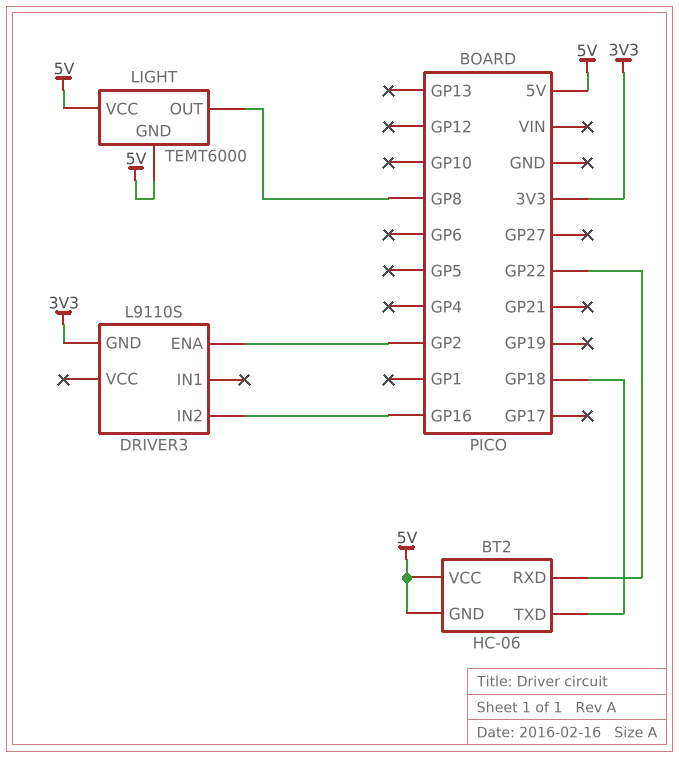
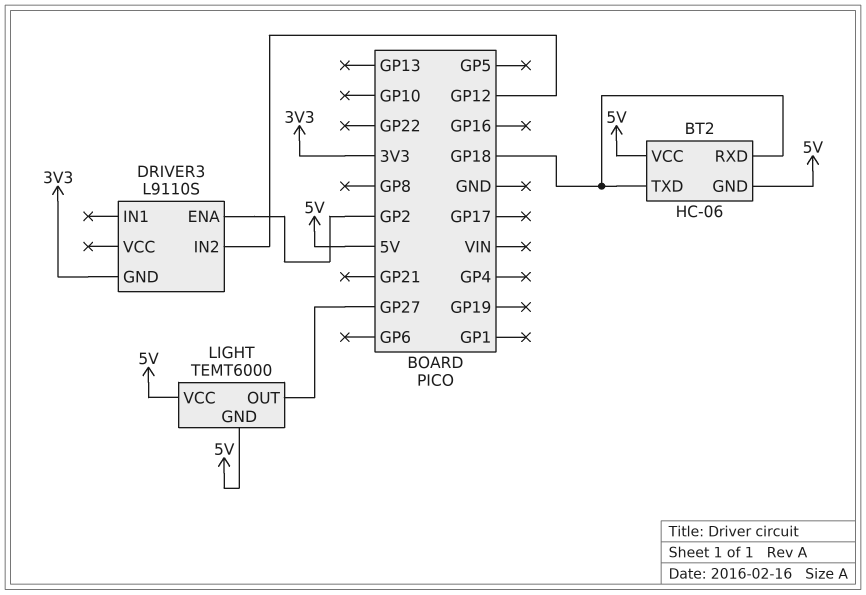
BT2 pin RXD: GP22 -> GP18
DRIVER3 pin IN2: GP16 -> GP12
LIGHT pin OUT: GP8 -> GP27

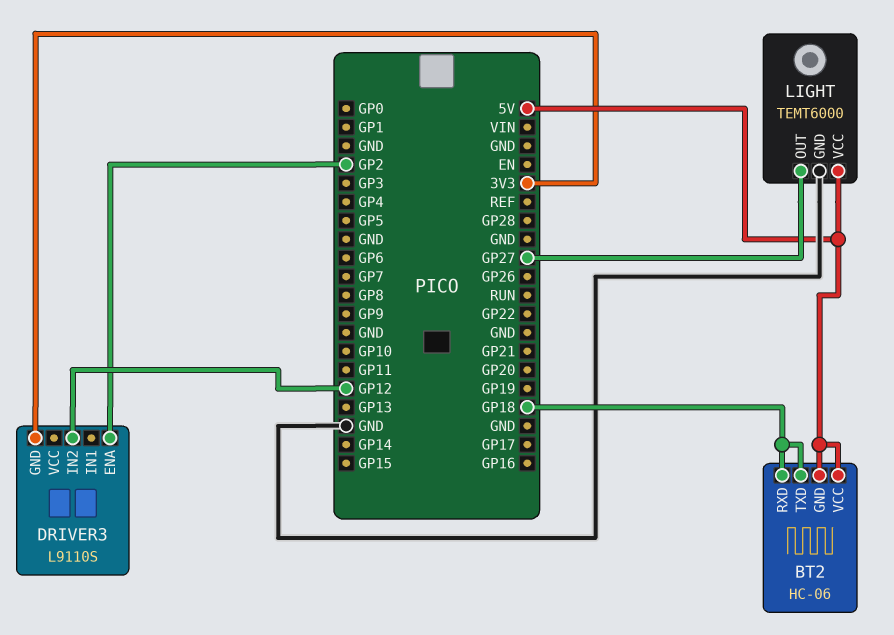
LIGHT pin GND: 5V -> GND

